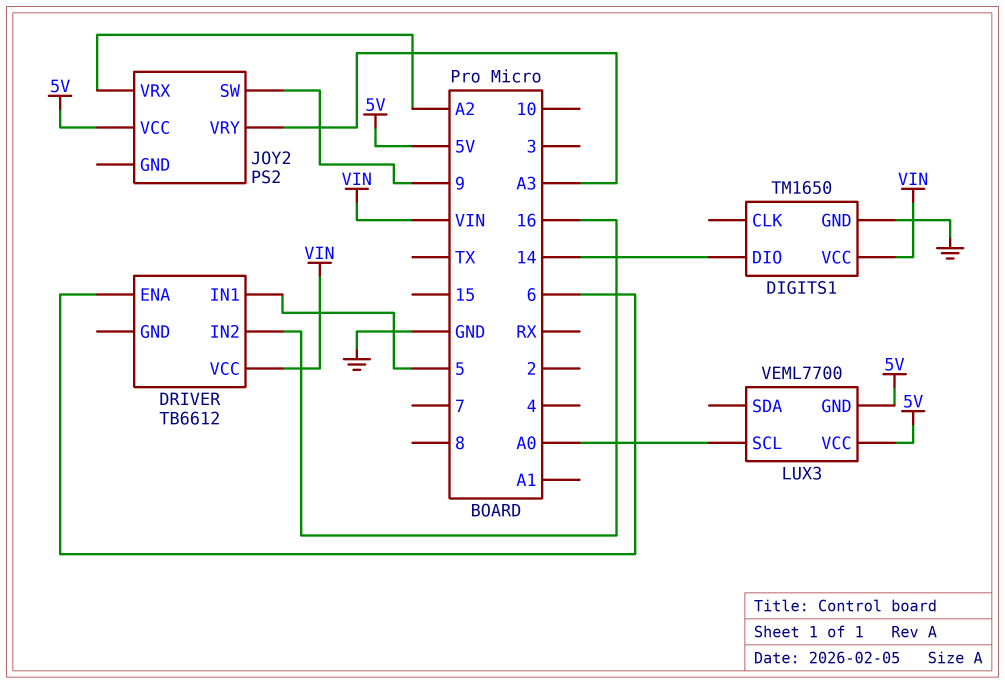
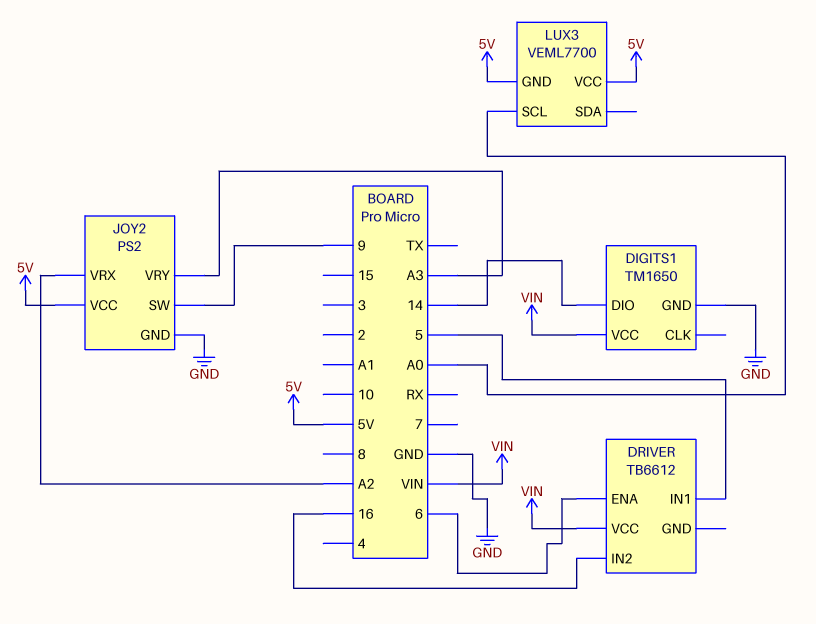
JOY2 pin GND: none -> GND

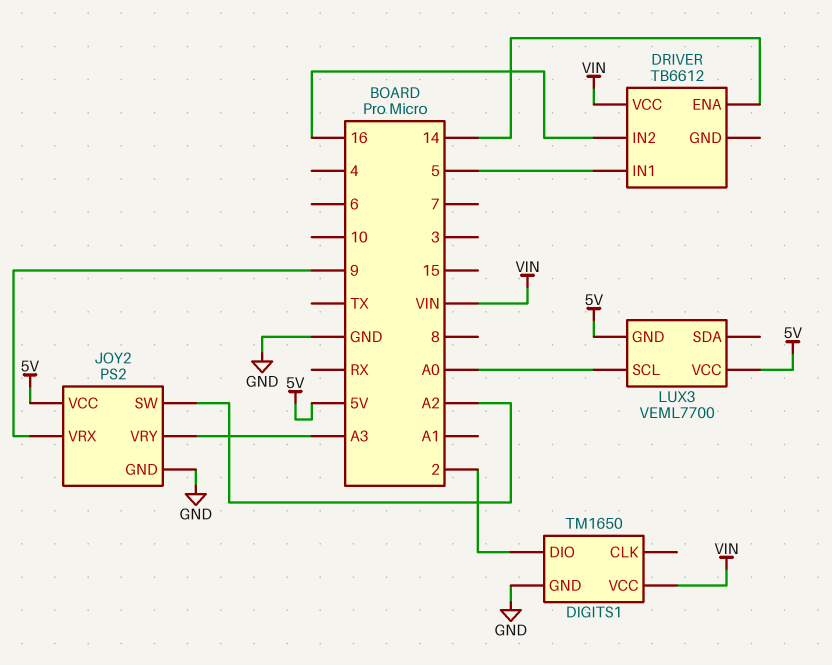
DIGITS1 pin DIO: 14 -> 2
DRIVER pin ENA: 6 -> 14
JOY2 pin SW: 9 -> A2
JOY2 pin VRX: A2 -> 9

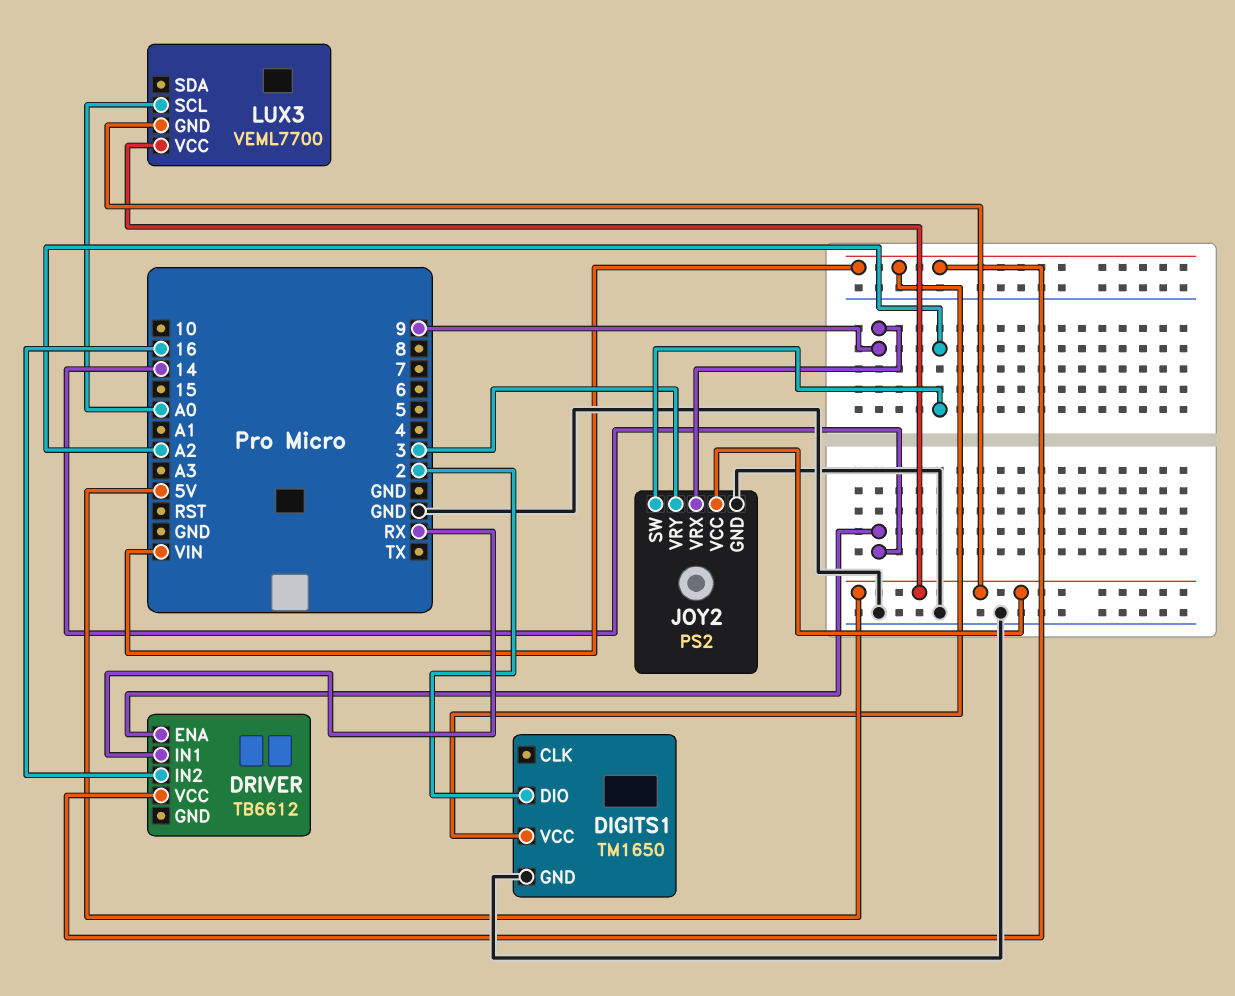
DRIVER pin IN1: 5 -> RX
JOY2 pin VRY: A3 -> 3

